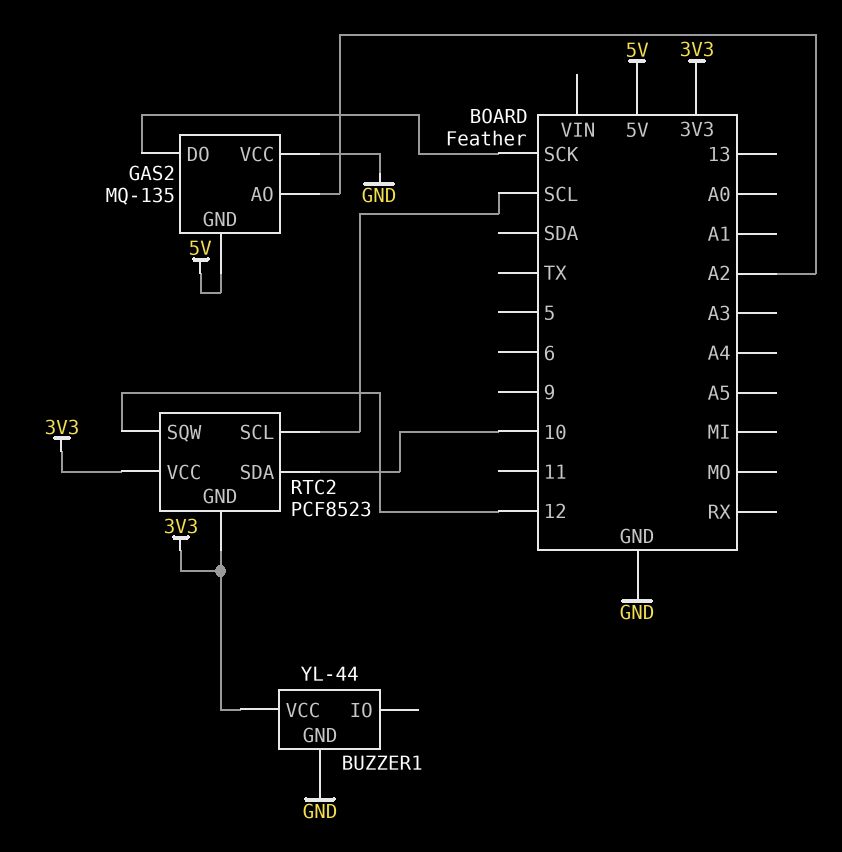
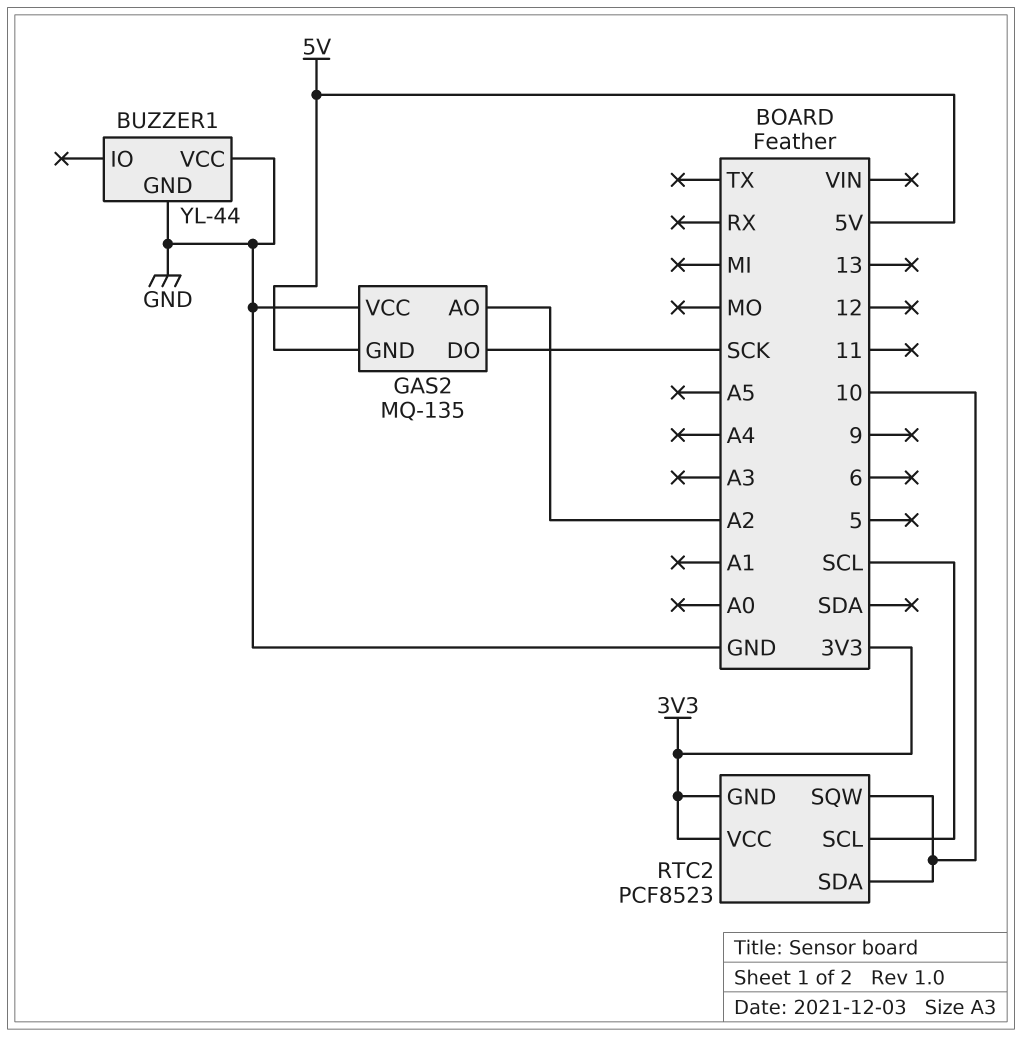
BUZZER1 pin VCC: 3V3 -> GND
RTC2 pin SQW: 12 -> 10

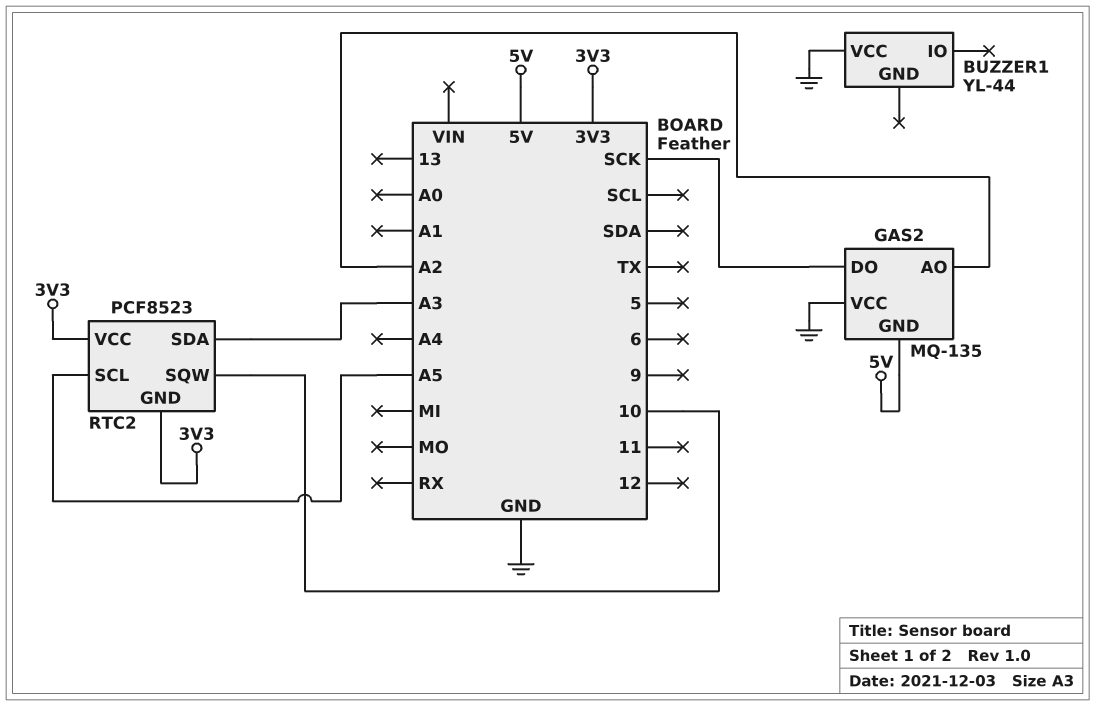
BUZZER1 pin GND: GND -> none
RTC2 pin SCL: SCL -> A5
RTC2 pin SDA: 10 -> A3

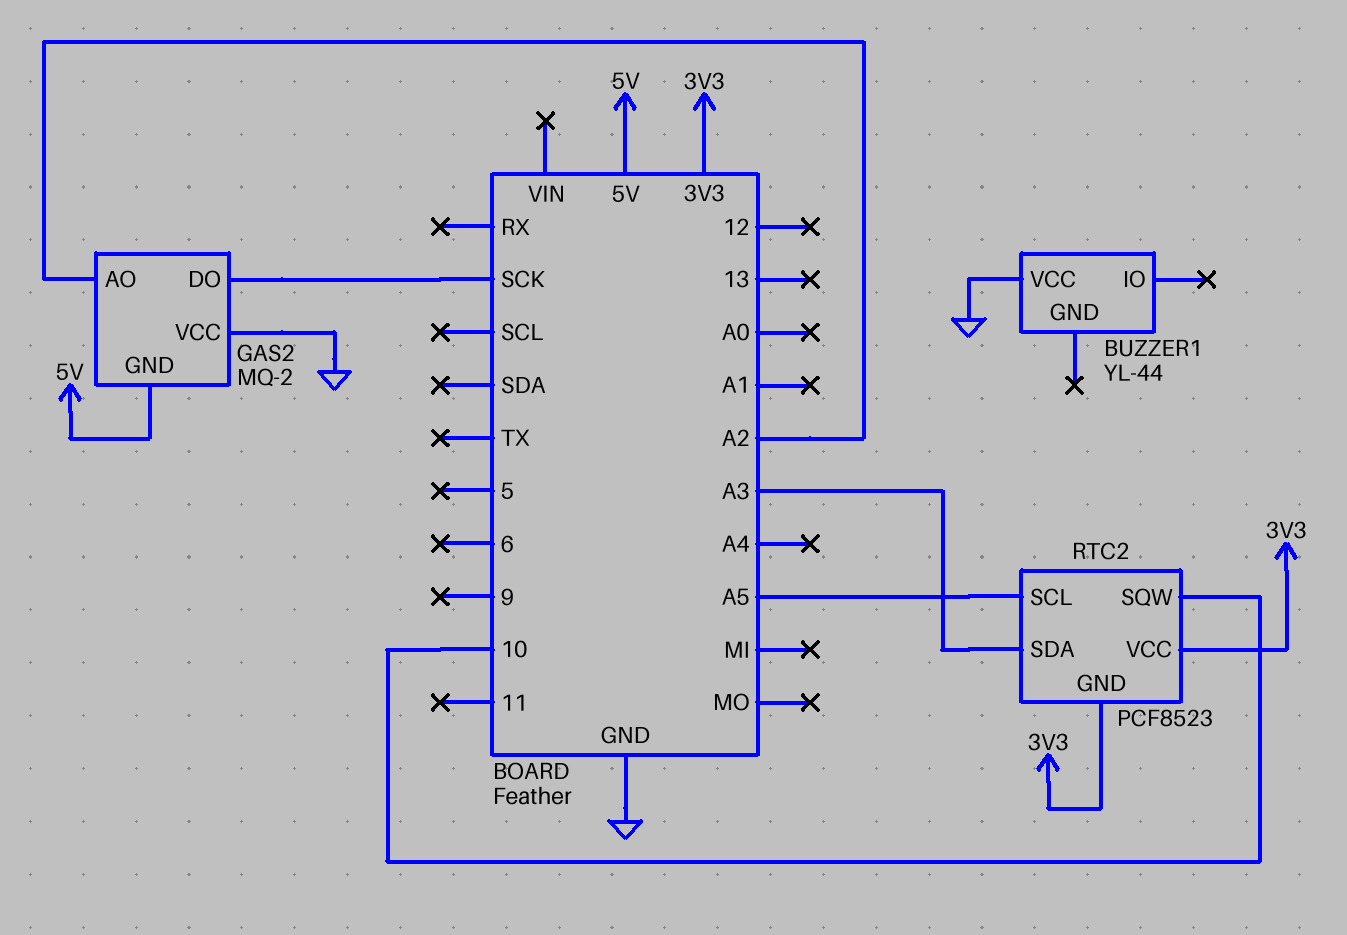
GAS2: MQ-135 -> MQ-2

